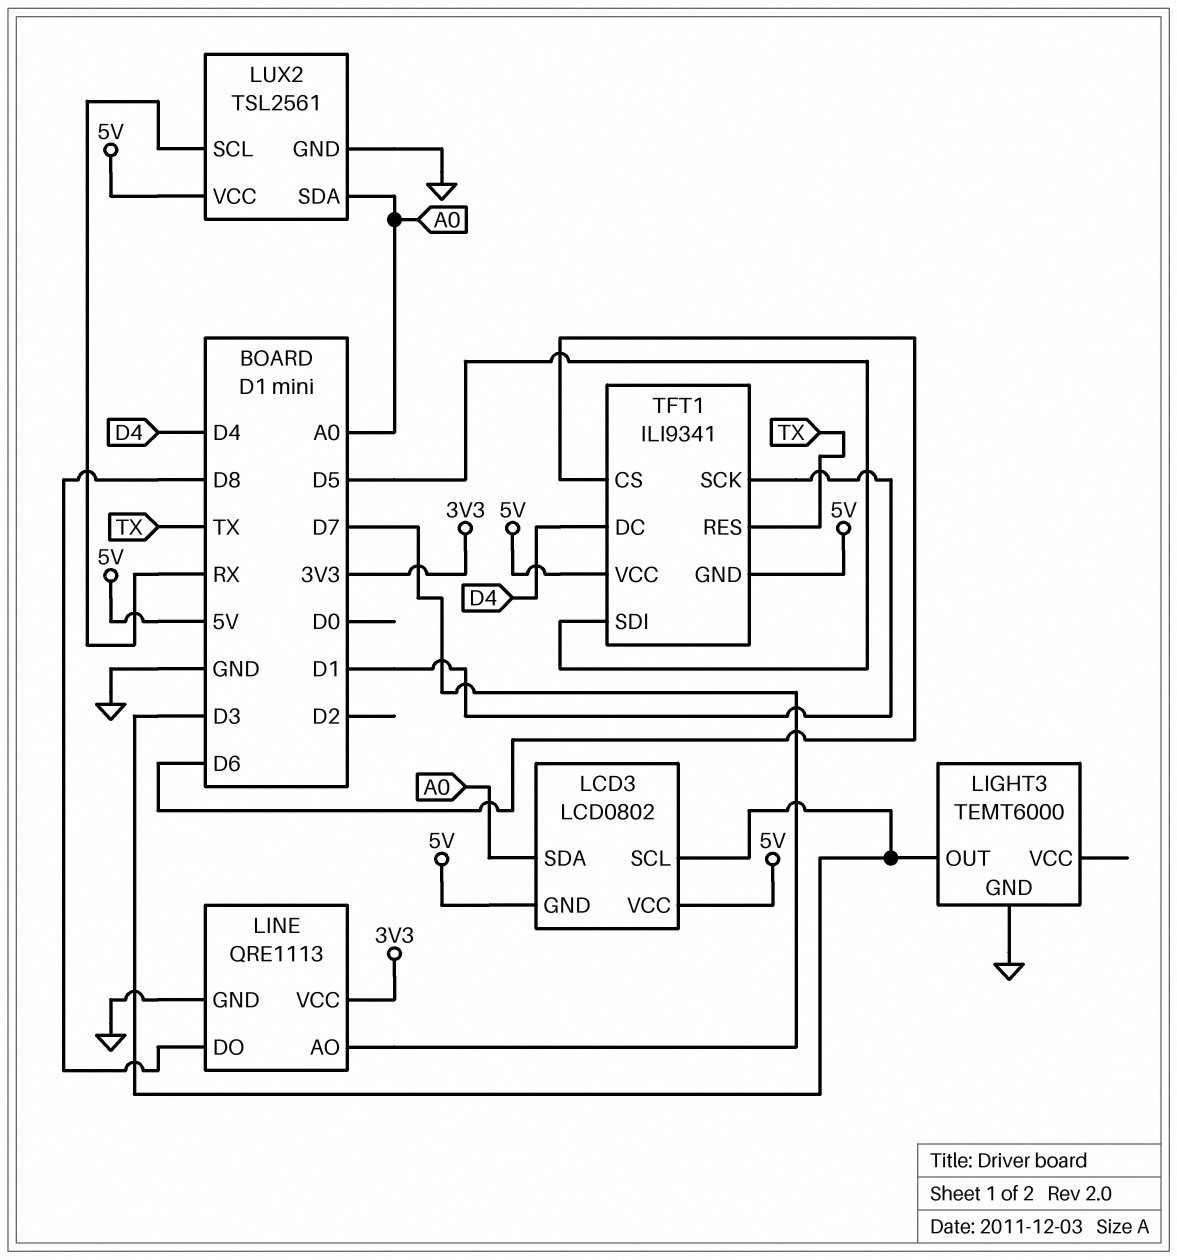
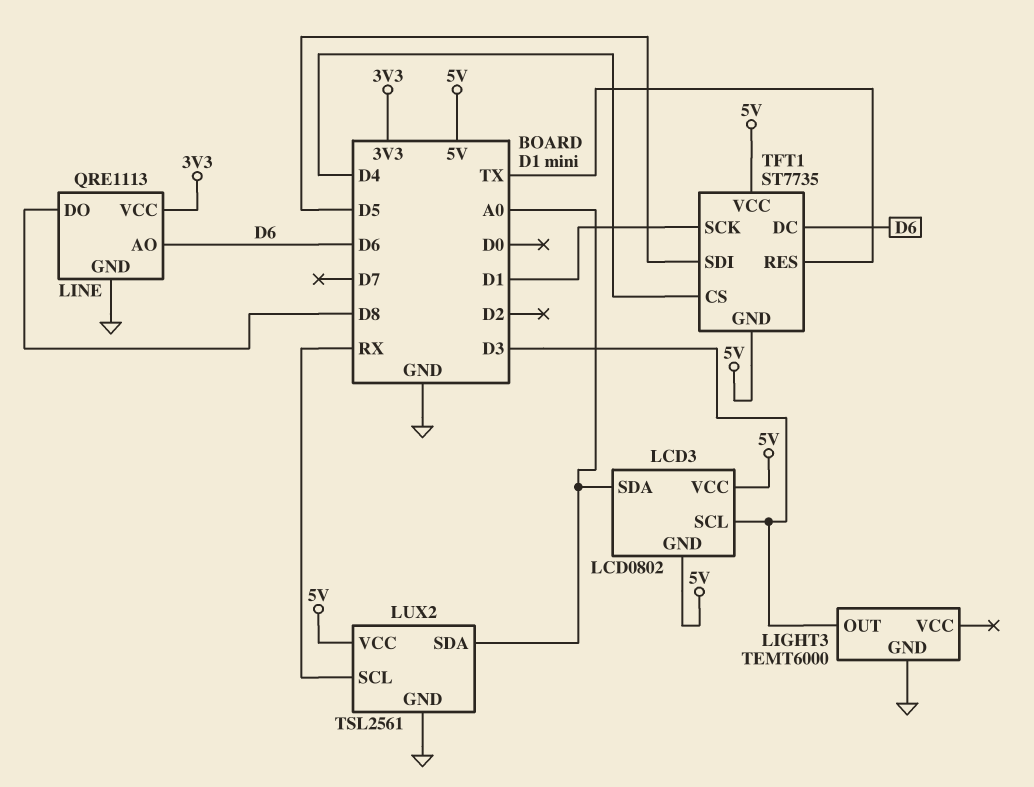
LINE pin AO: D7 -> D6
TFT1: ILI9341 -> ST7735
TFT1 pin CS: D6 -> D4
TFT1 pin DC: D4 -> D6

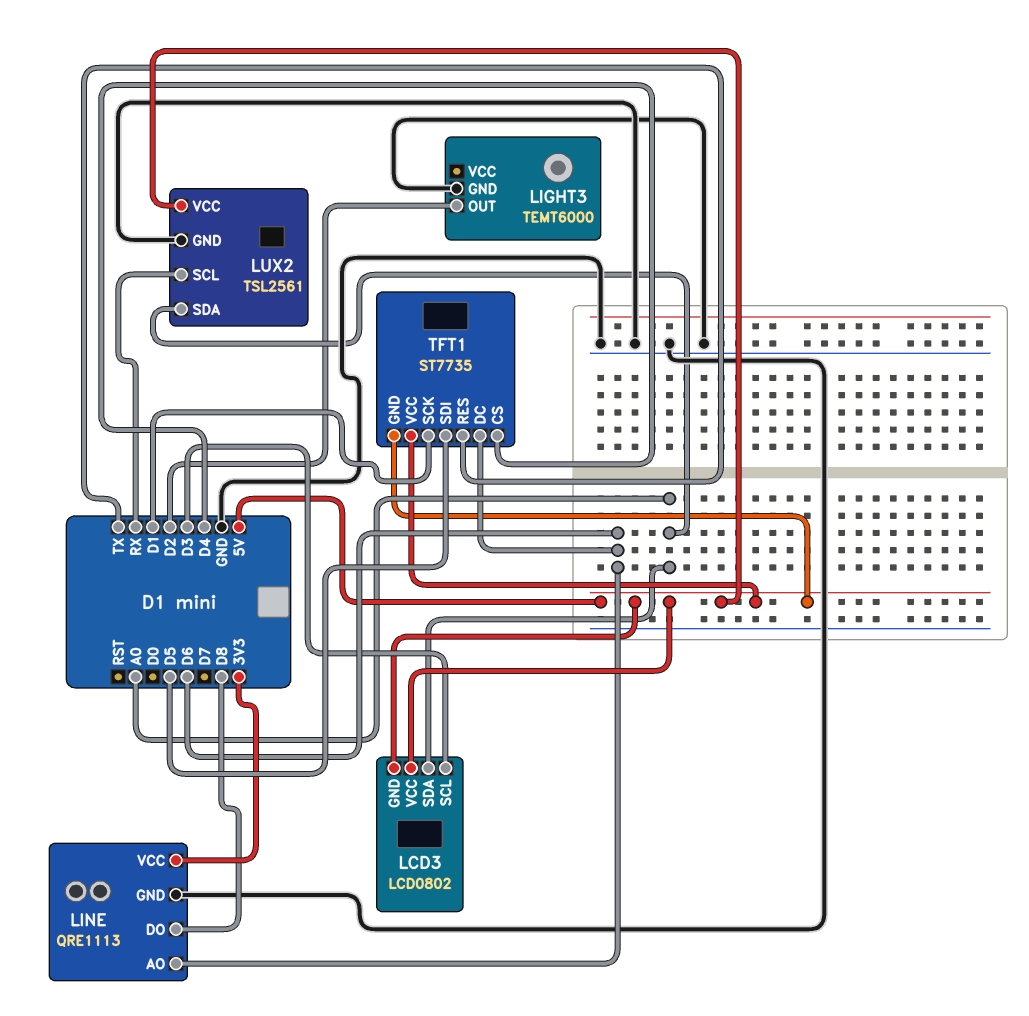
LIGHT3 pin OUT: D3 -> D2

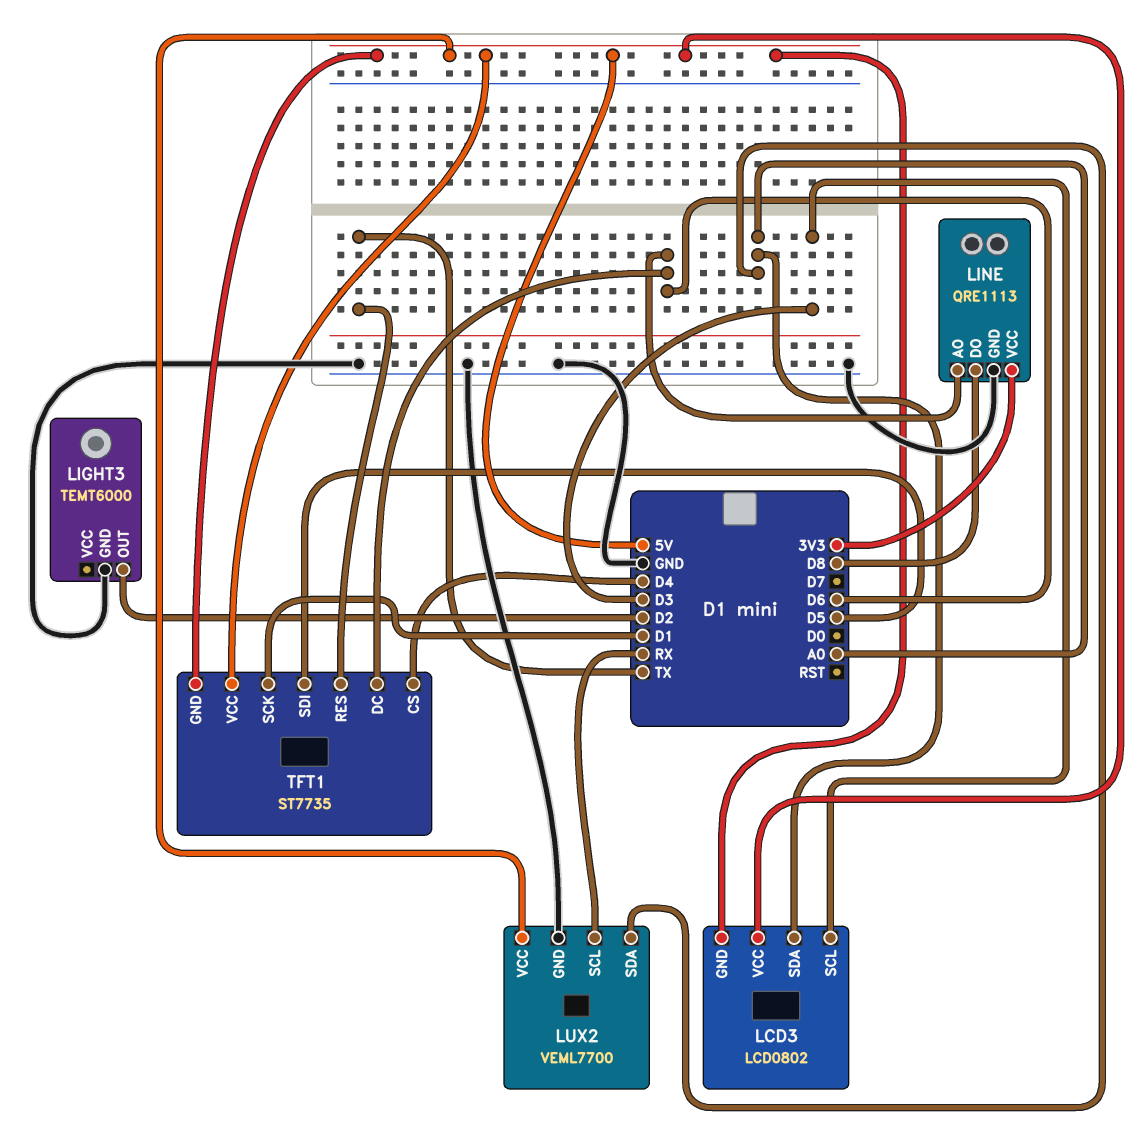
LUX2: TSL2561 -> VEML7700

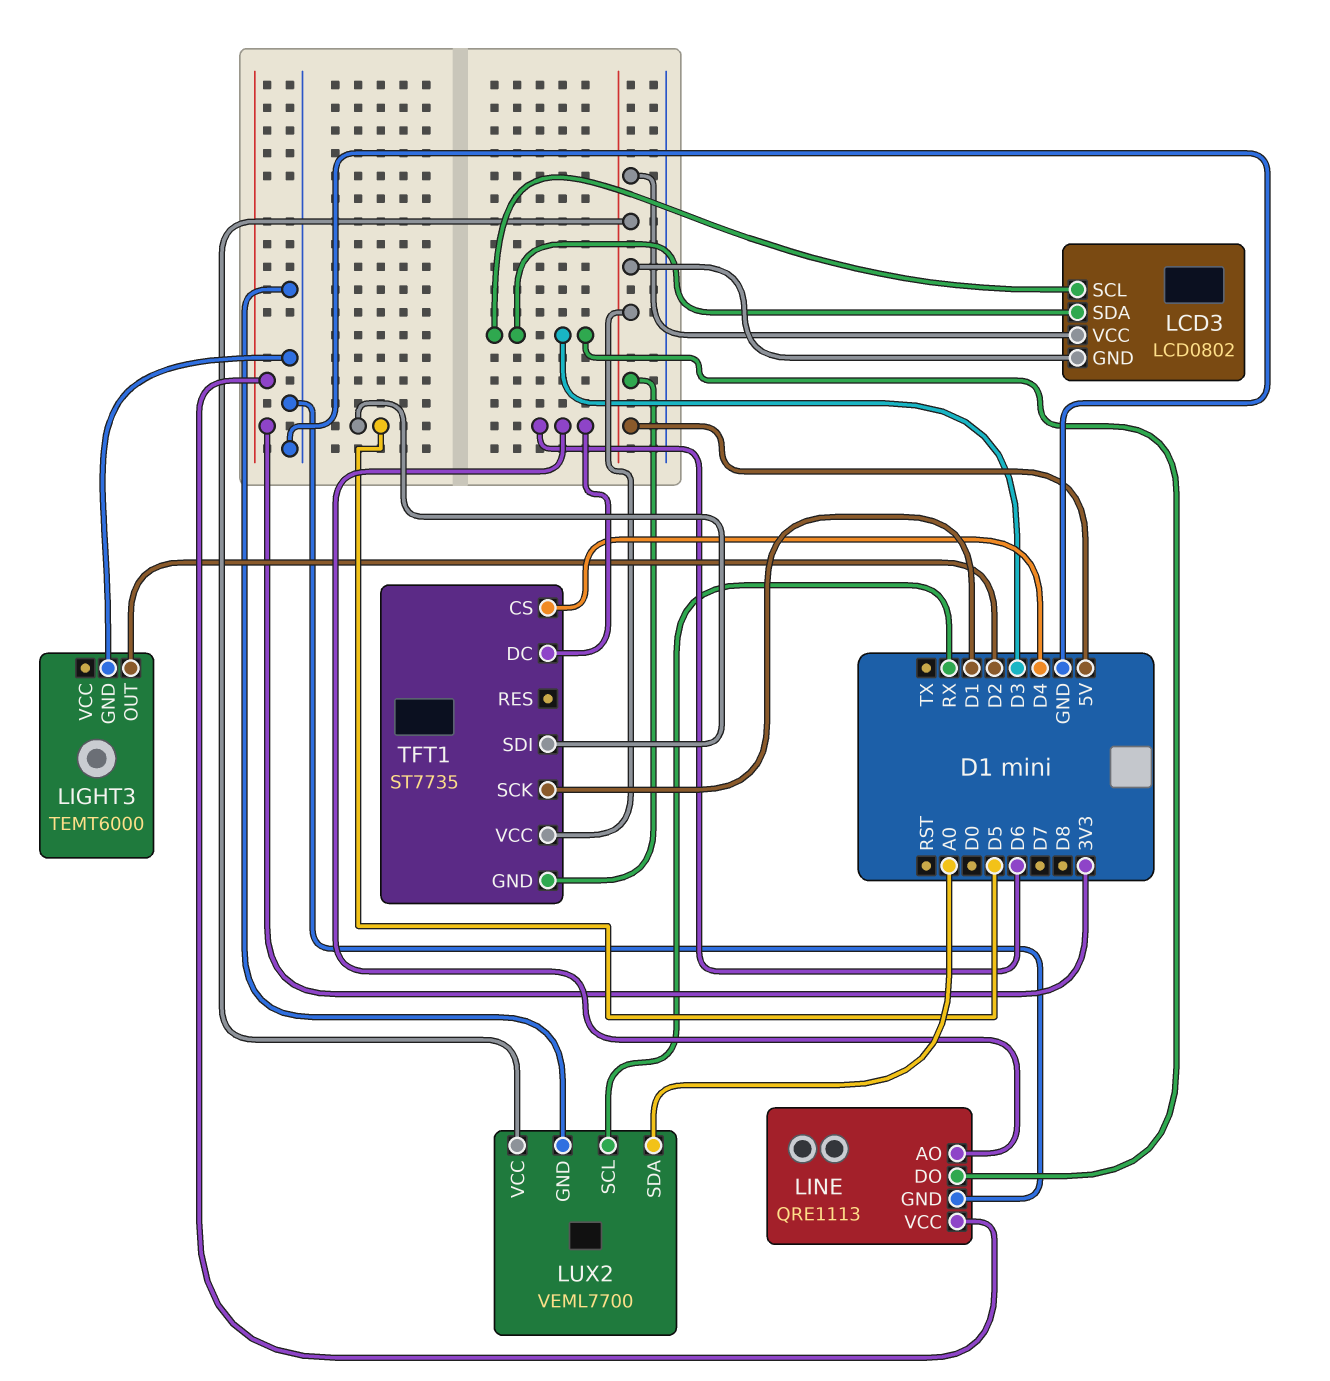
LCD3 pin SDA: A0 -> D3
LINE pin DO: D8 -> D3
TFT1 pin RES: TX -> none

